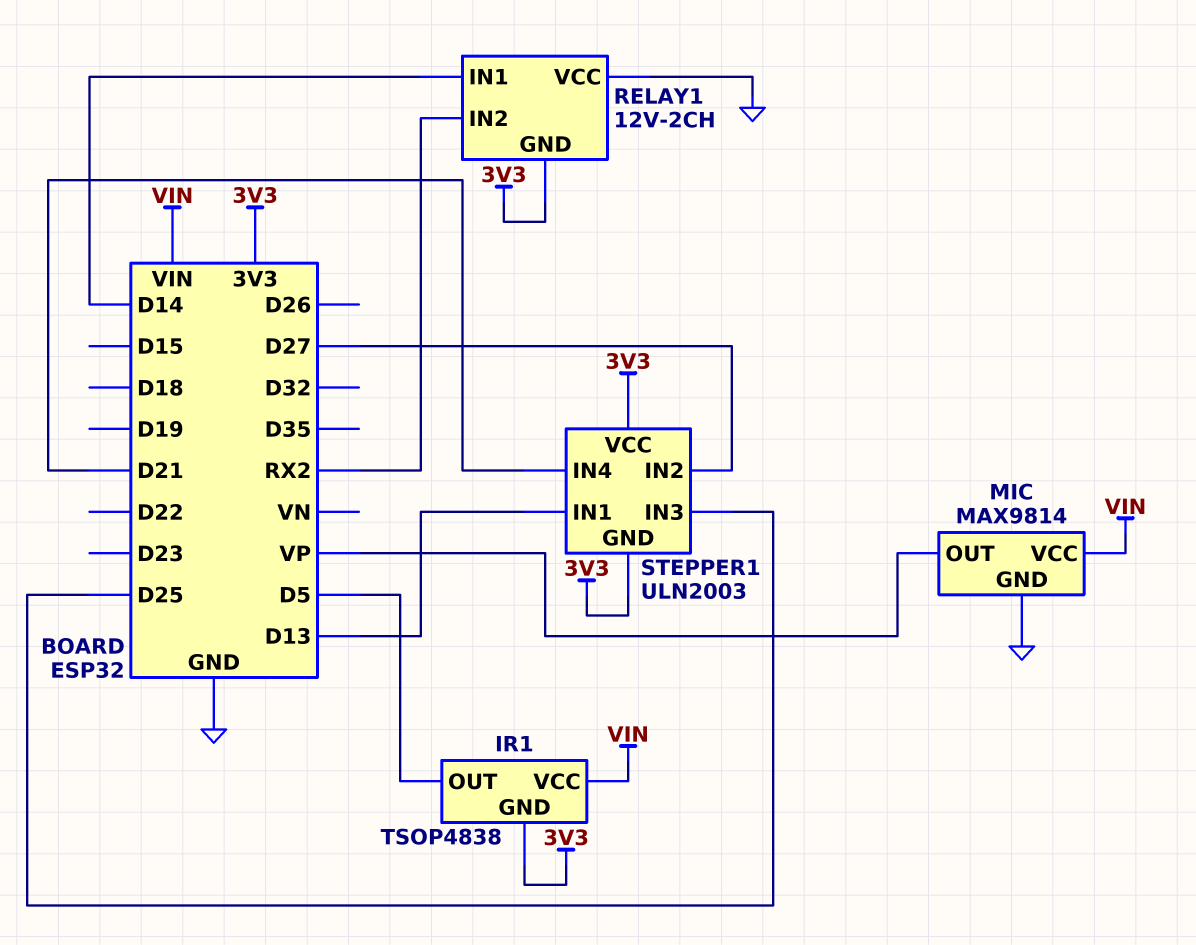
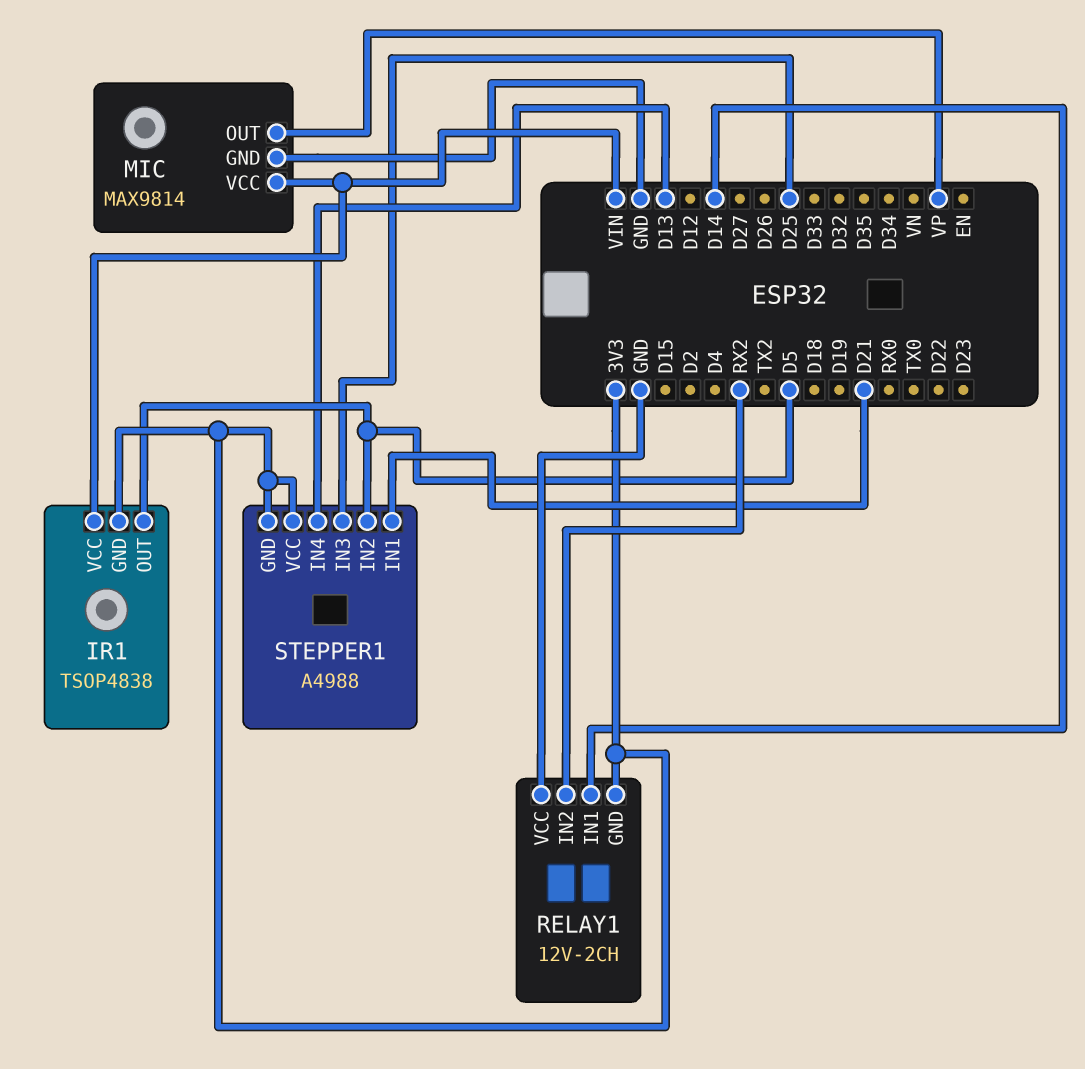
STEPPER1: ULN2003 -> A4988
STEPPER1 pin IN1: D13 -> D21
STEPPER1 pin IN2: D27 -> D5
STEPPER1 pin IN4: D21 -> D13

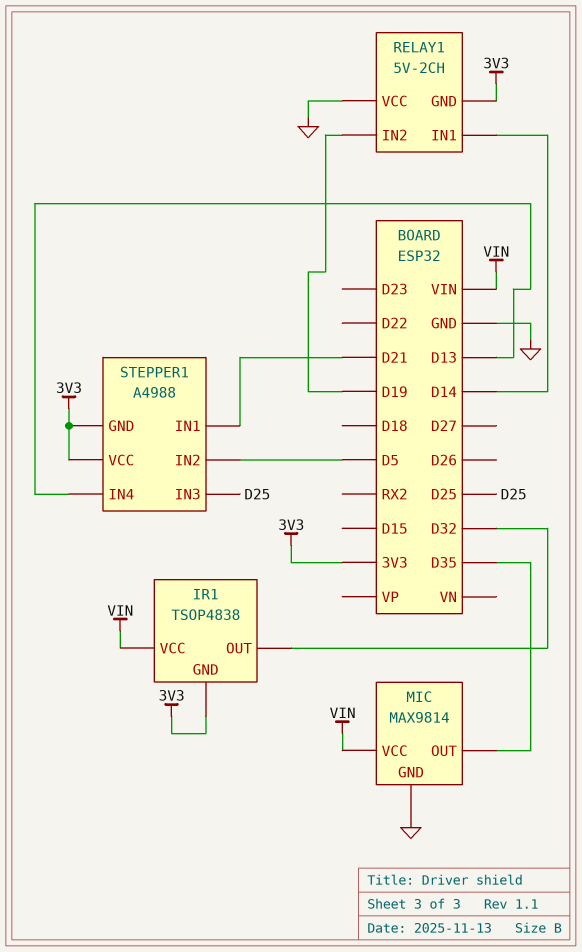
IR1 pin OUT: D5 -> D32
MIC pin OUT: VP -> D35
RELAY1: 12V-2CH -> 5V-2CH
RELAY1 pin IN2: RX2 -> D19

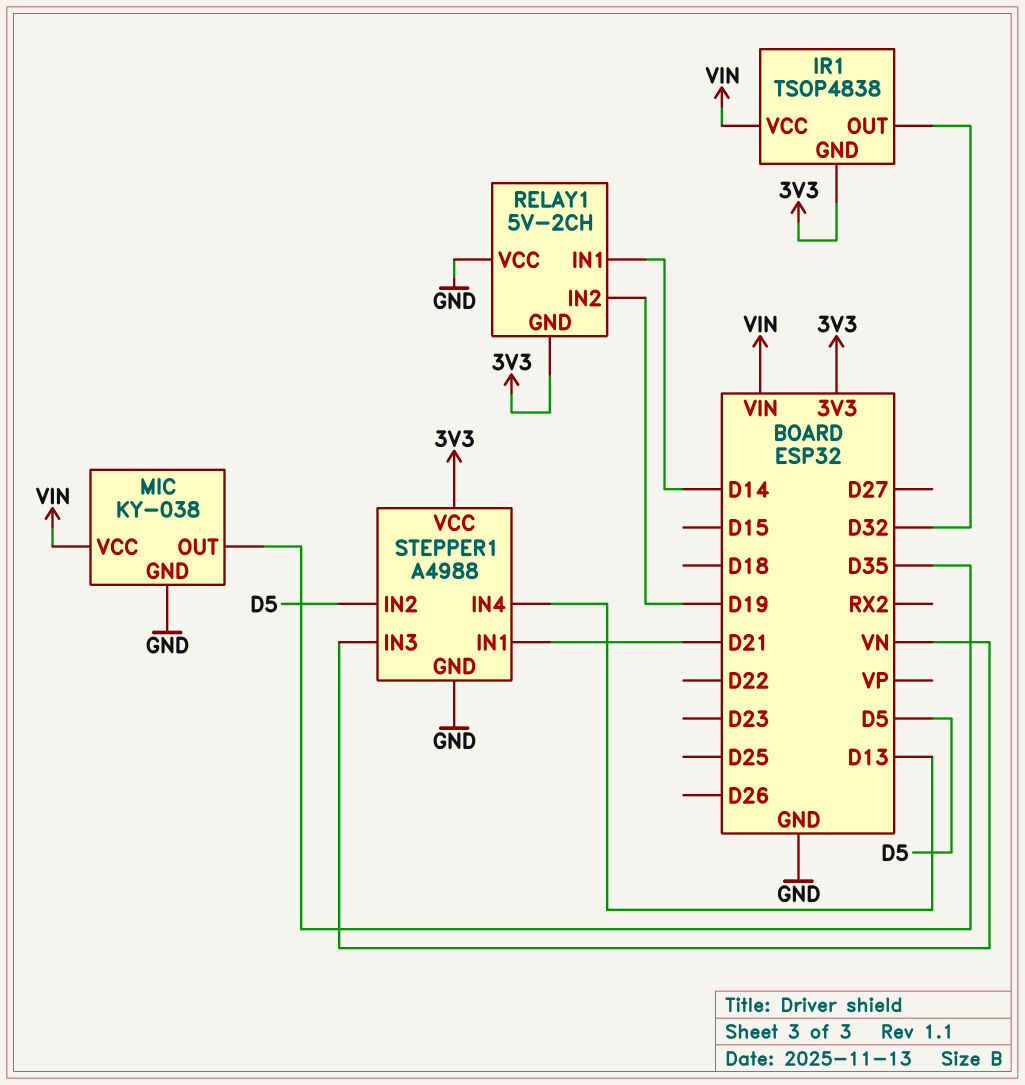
MIC: MAX9814 -> KY-038
STEPPER1 pin GND: 3V3 -> GND
STEPPER1 pin IN3: D25 -> VN

